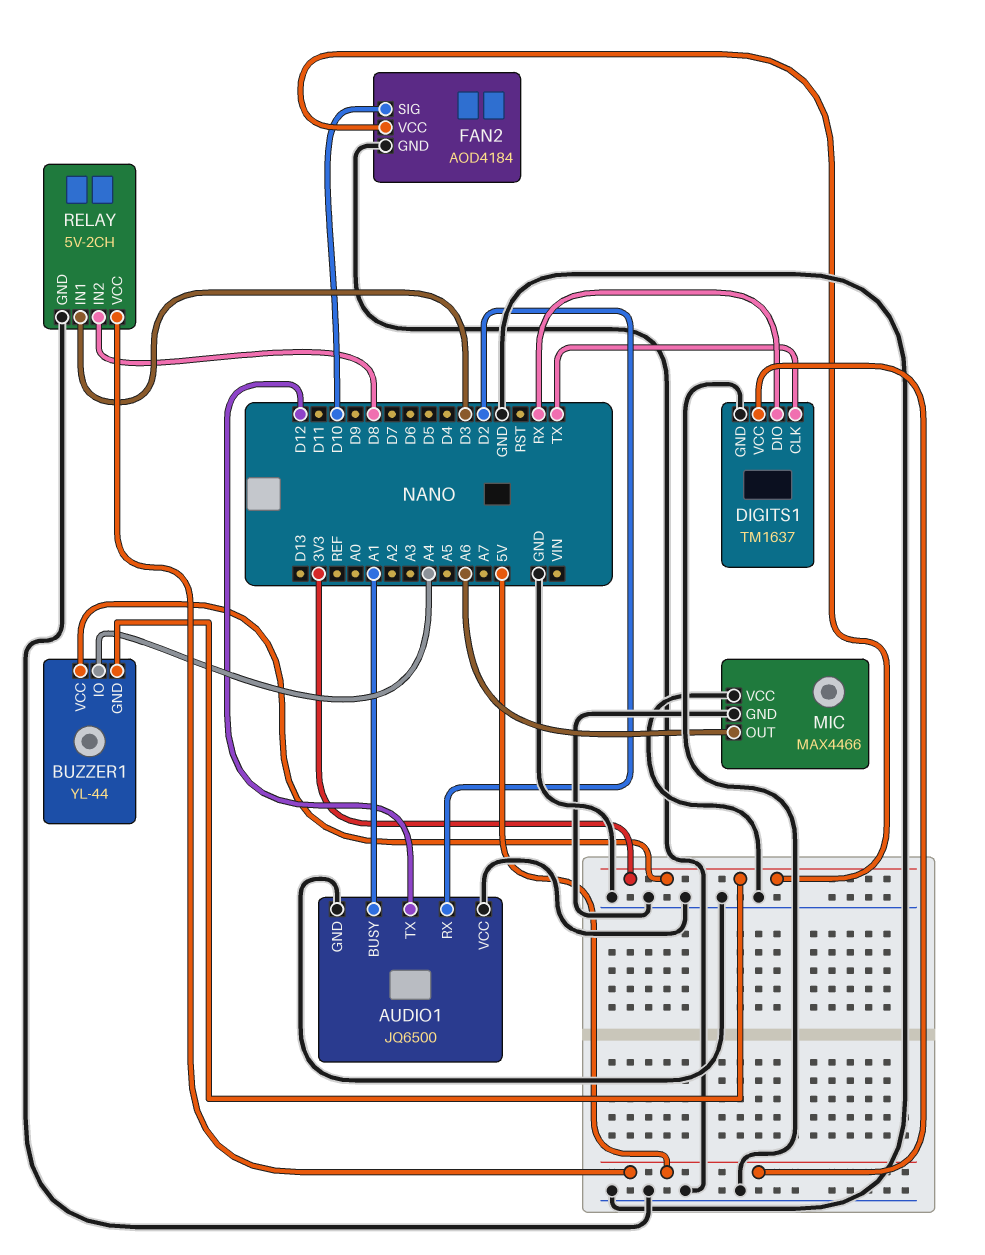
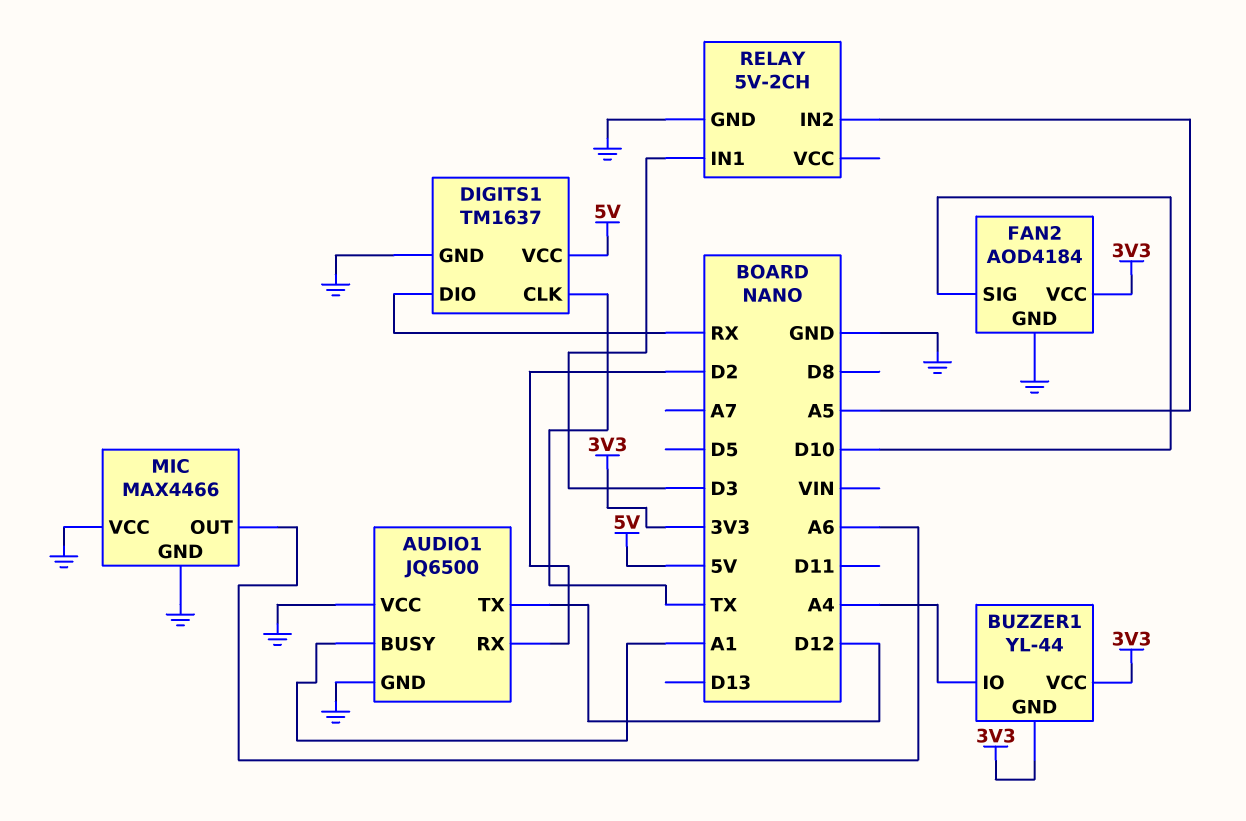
RELAY pin IN2: D8 -> A5
RELAY pin VCC: 5V -> none

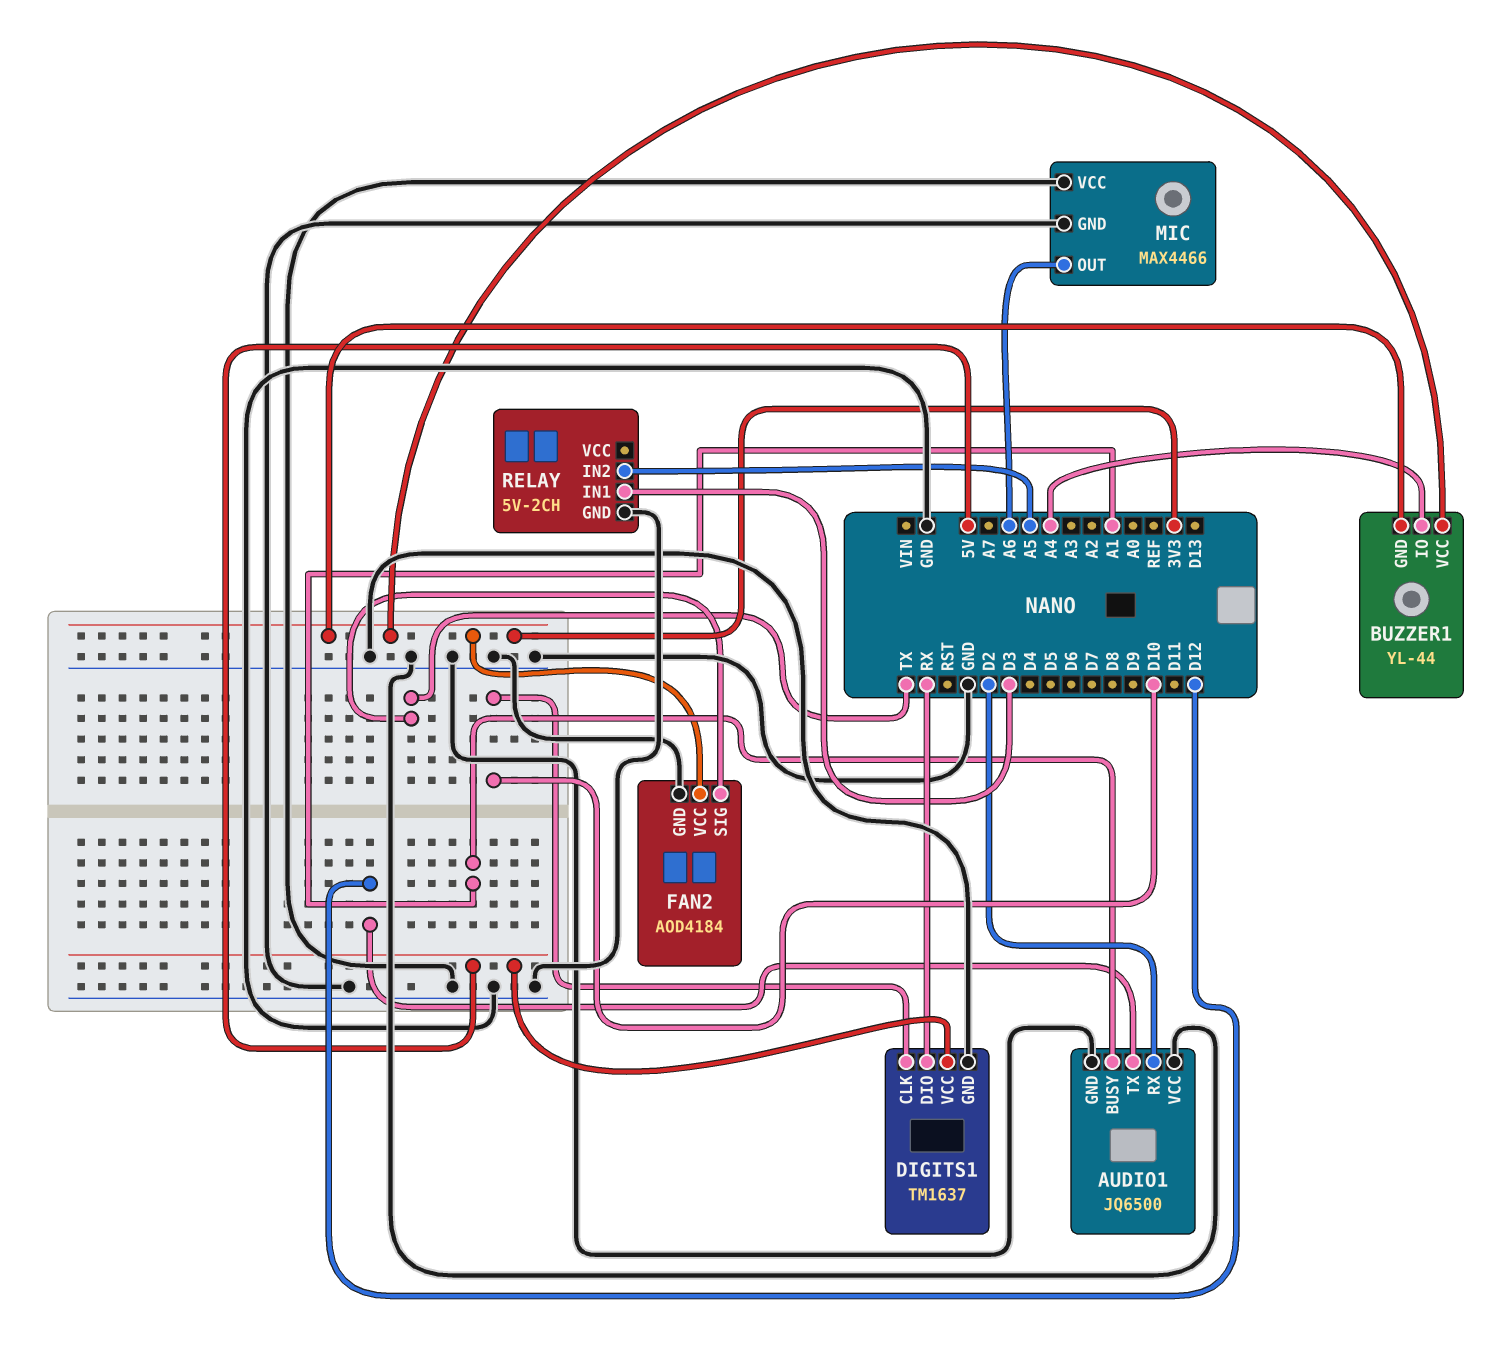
DIGITS1 pin CLK: TX -> D10
FAN2 pin SIG: D10 -> TX

